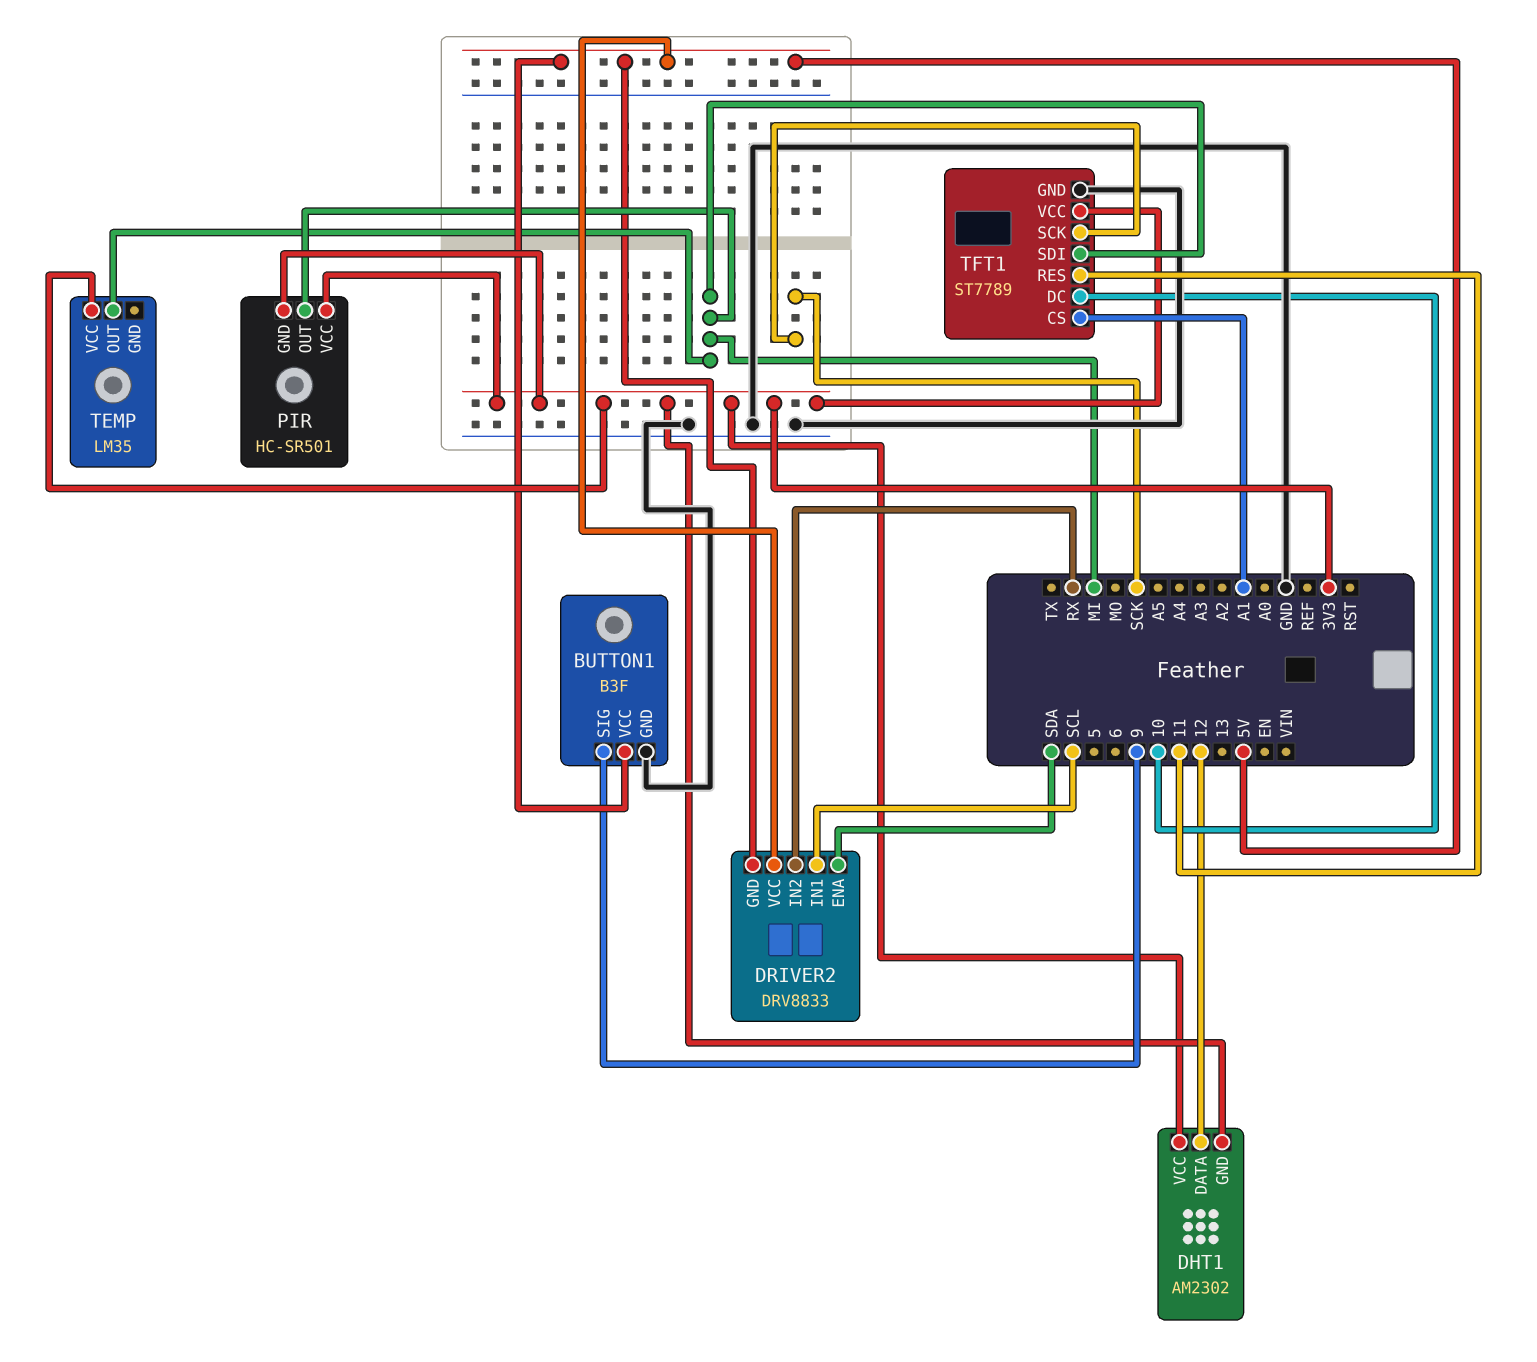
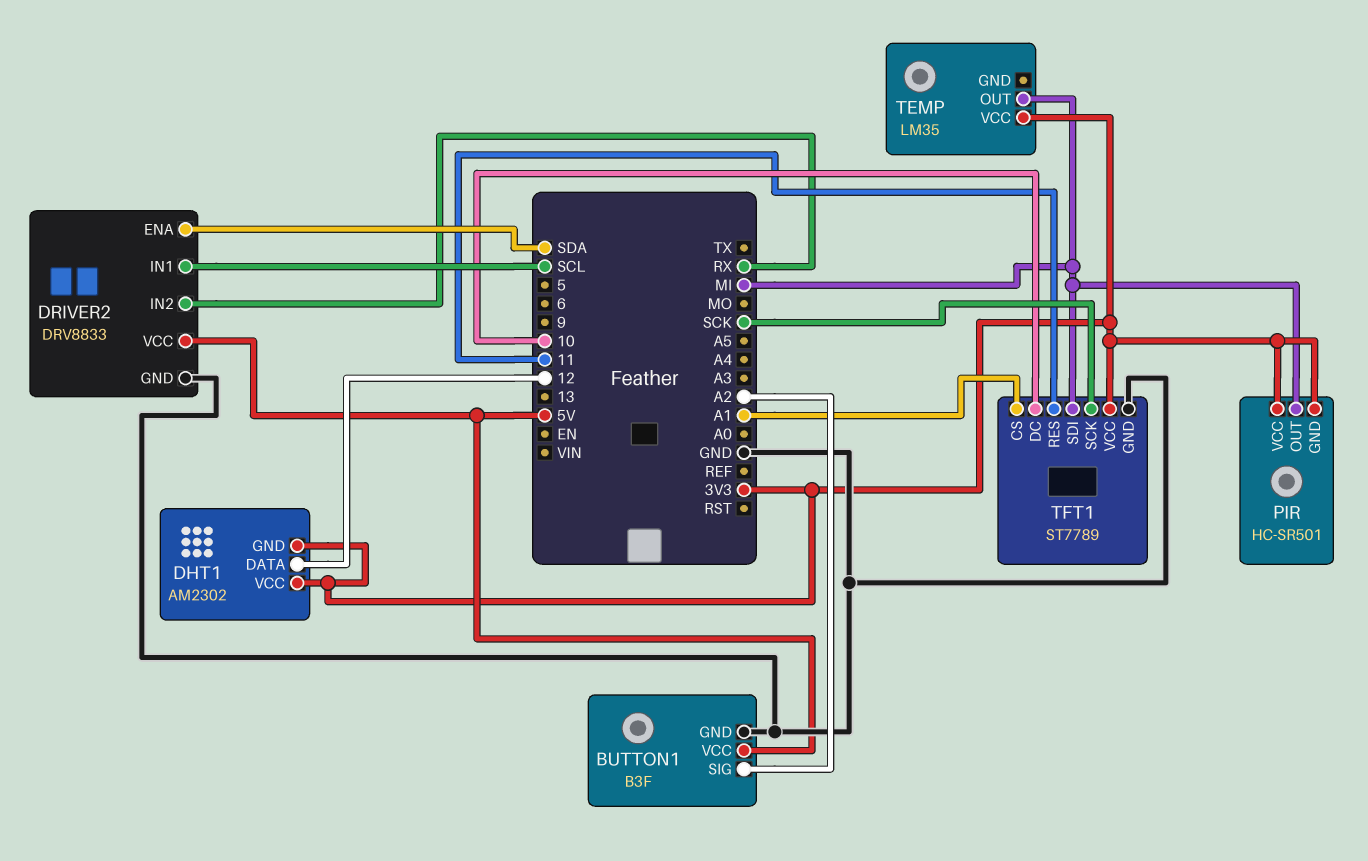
BUTTON1 pin SIG: 9 -> A2
DRIVER2 pin GND: 5V -> GND

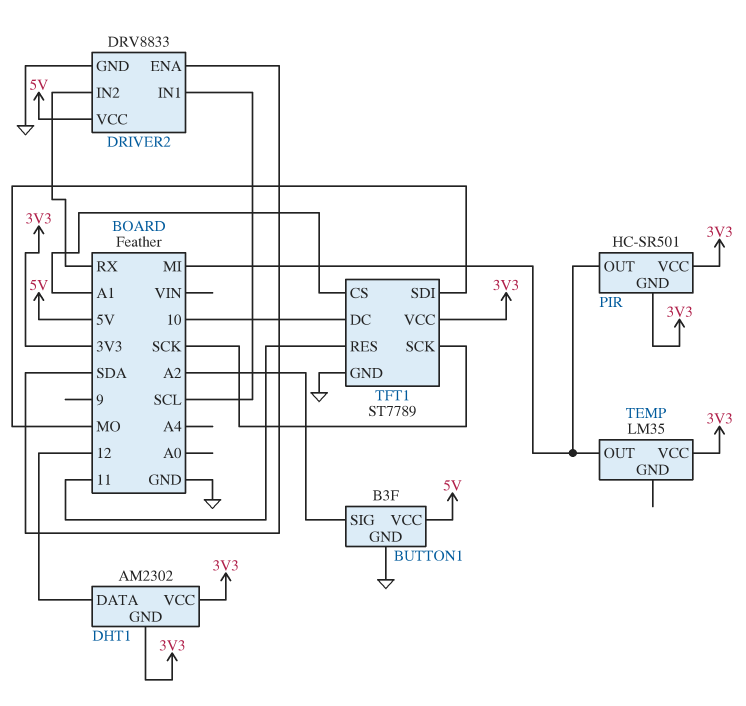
TFT1 pin SDI: MI -> MO

